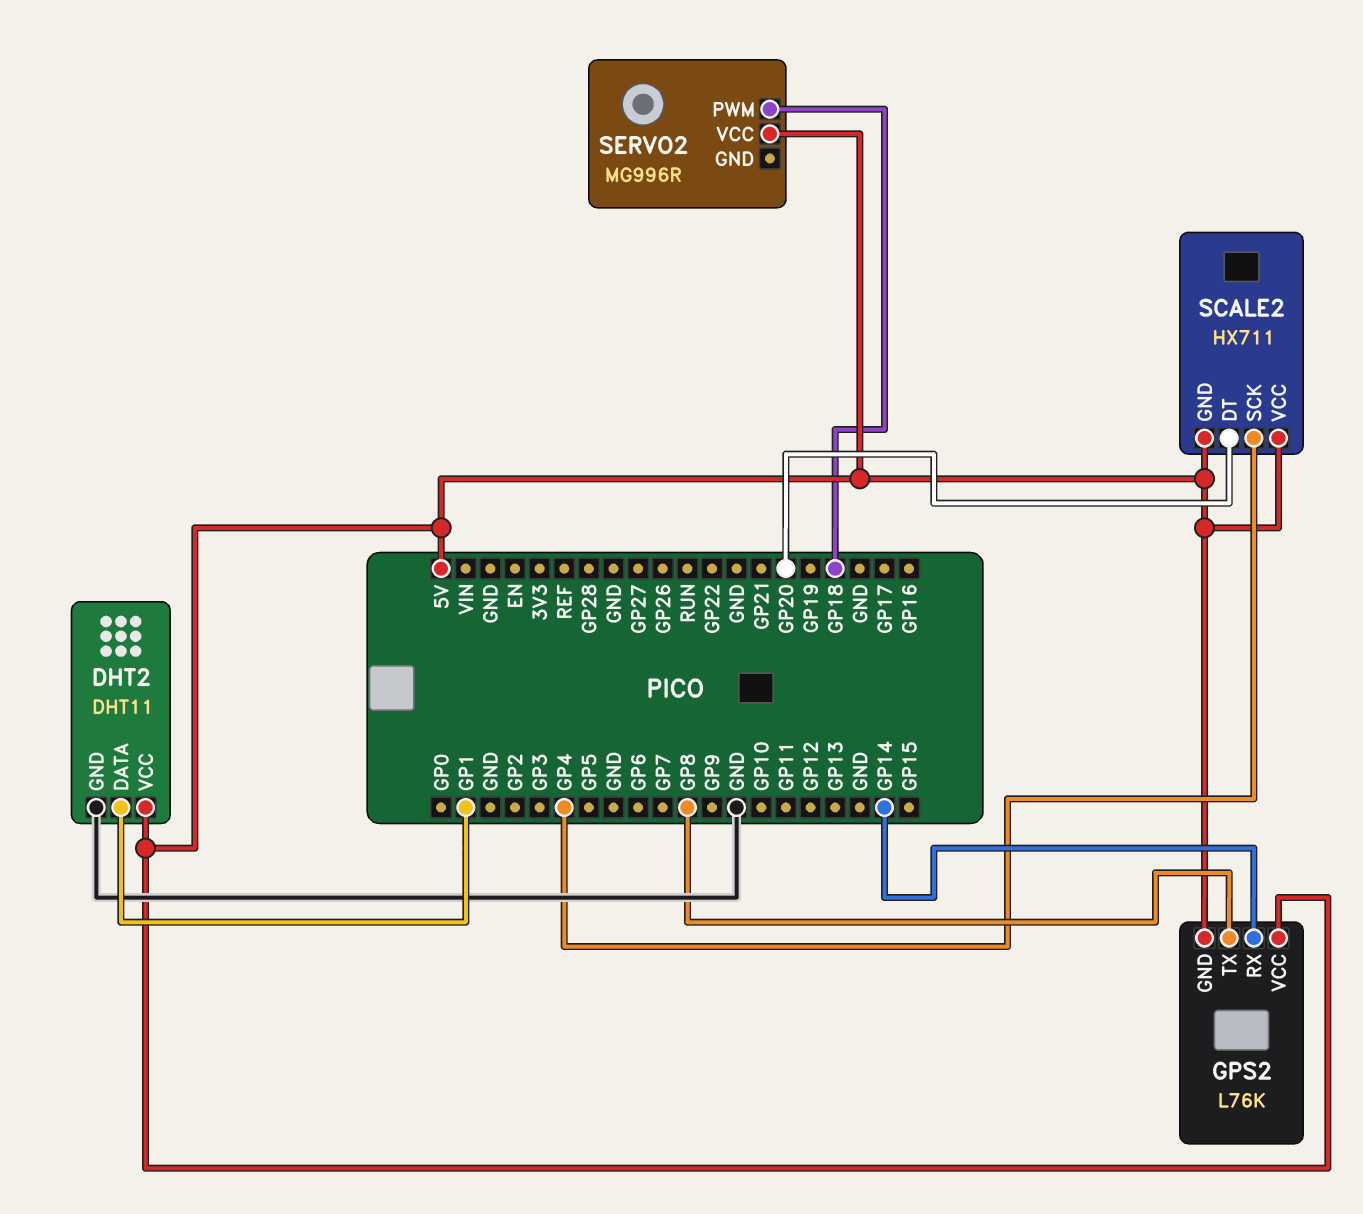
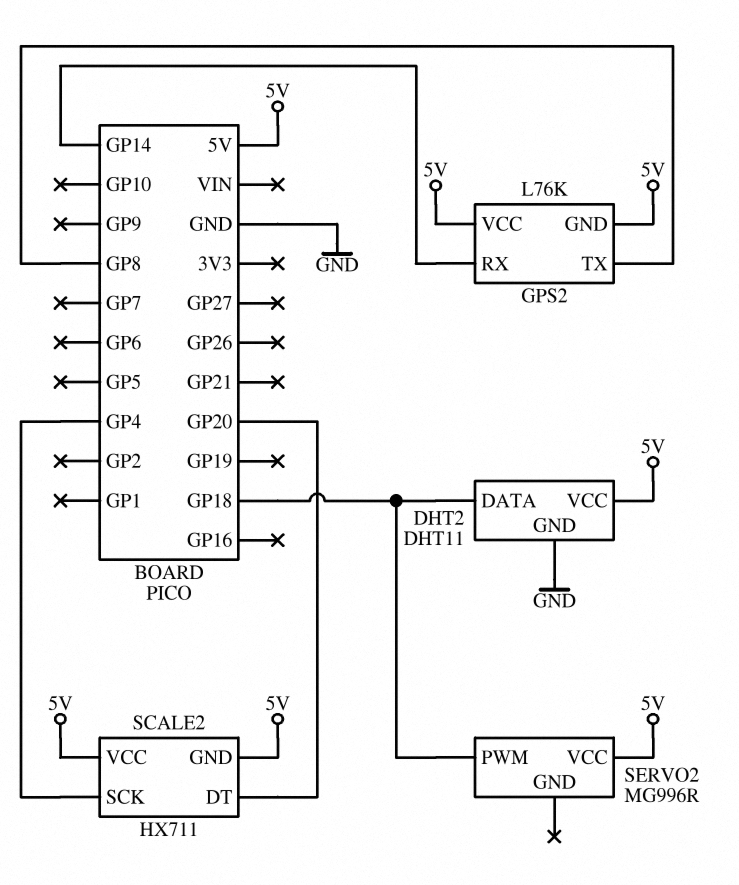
DHT2 pin DATA: GP1 -> GP18

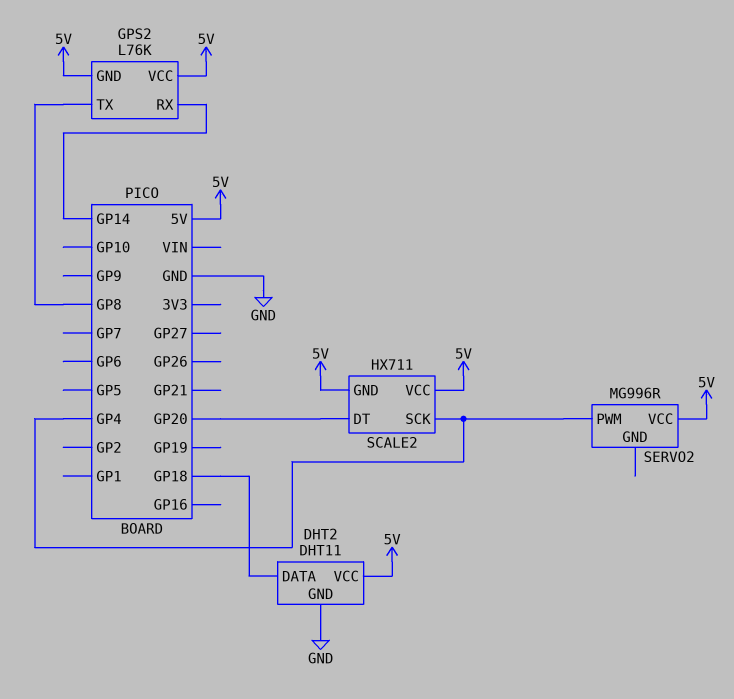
SERVO2 pin PWM: GP18 -> GP4

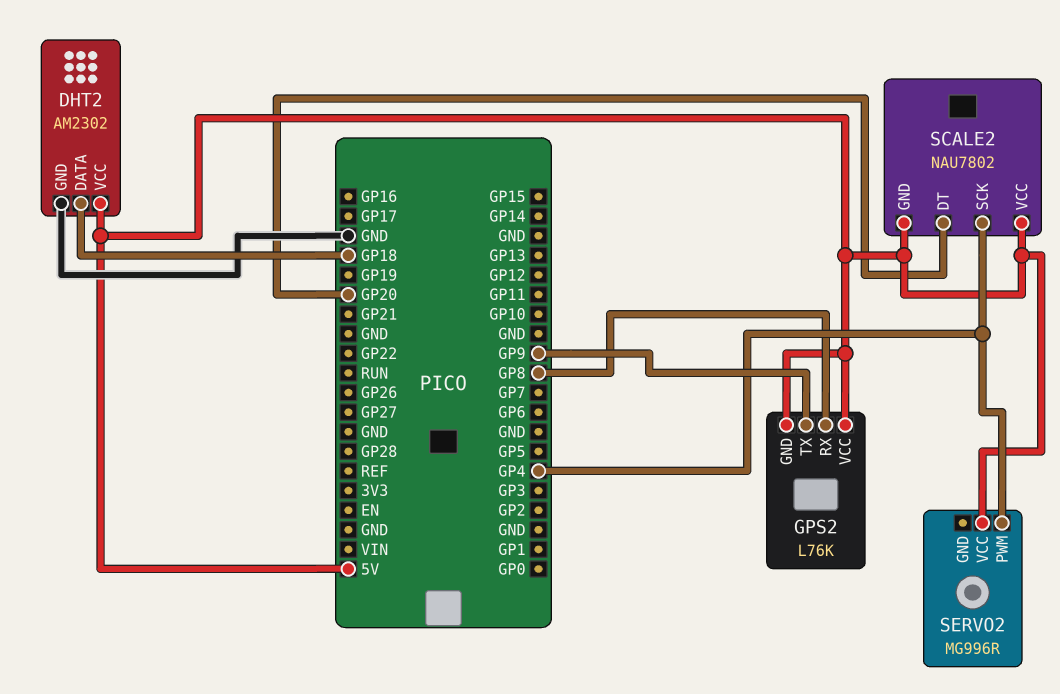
DHT2: DHT11 -> AM2302
GPS2 pin RX: GP14 -> GP8
GPS2 pin TX: GP8 -> GP9
SCALE2: HX711 -> NAU7802

